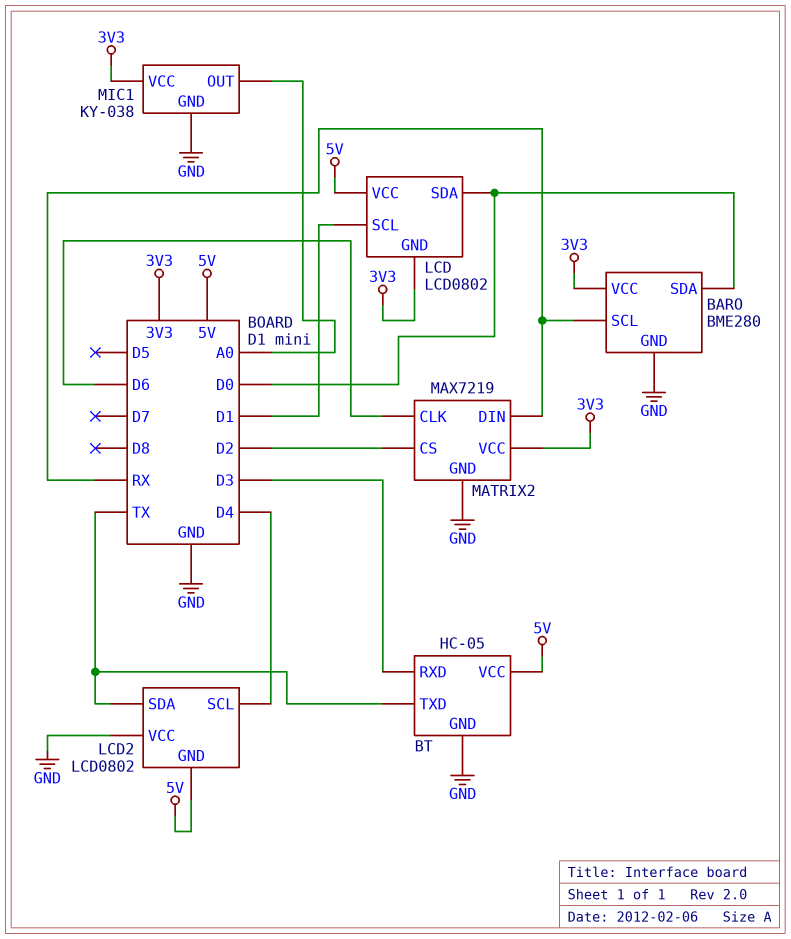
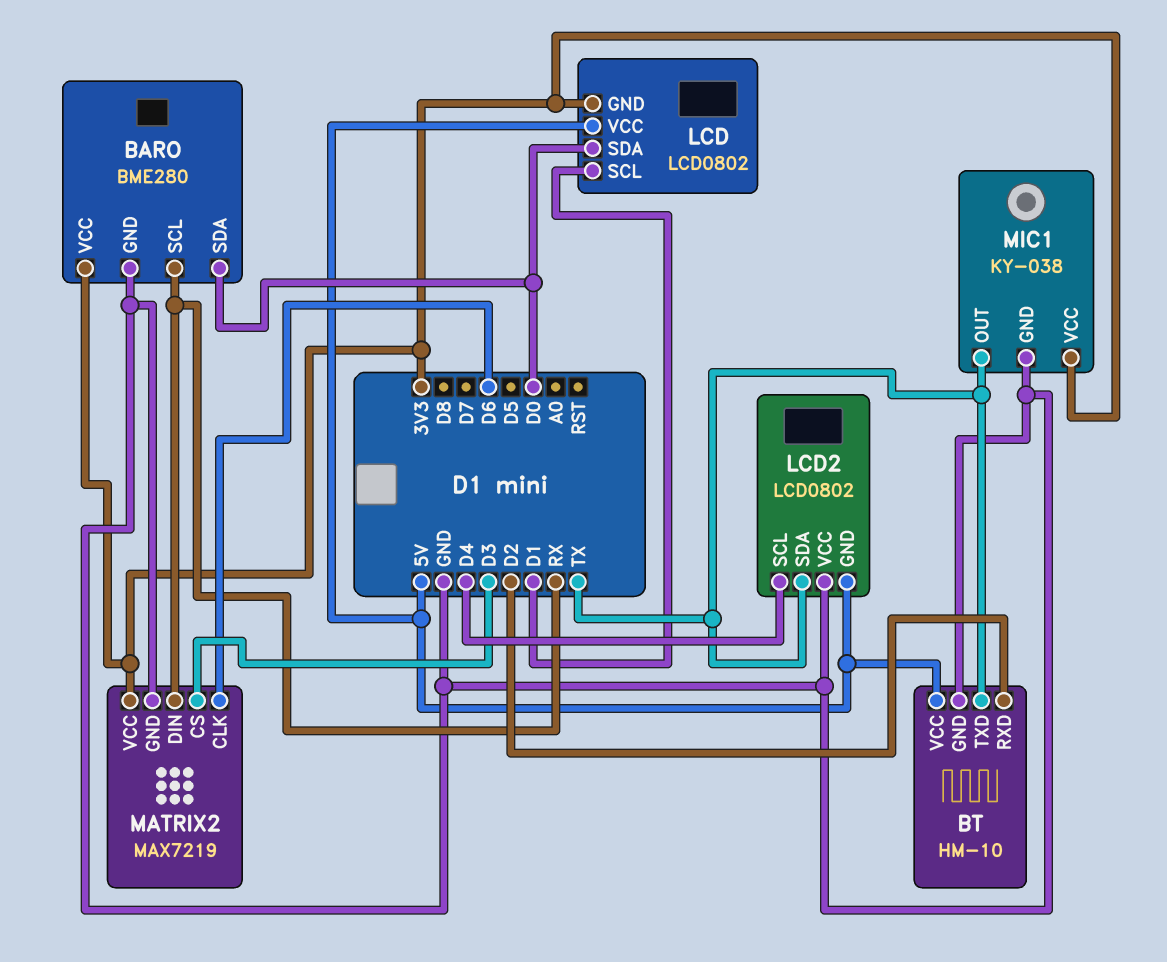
BT: HC-05 -> HM-10
BT pin RXD: D3 -> D2
MATRIX2 pin CS: D2 -> D3
MIC1 pin OUT: A0 -> TX

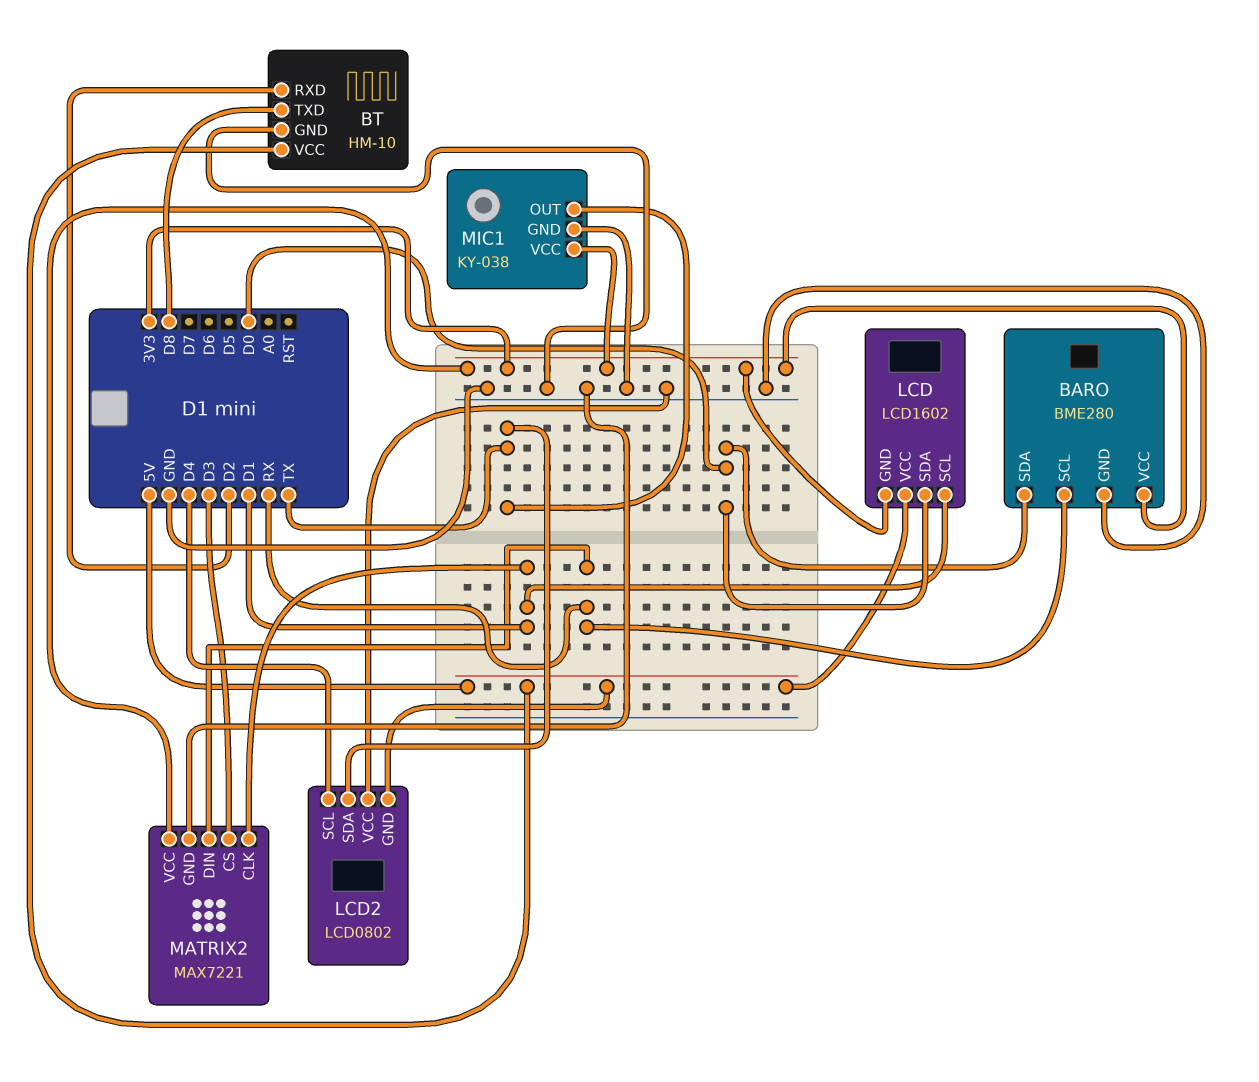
BT pin TXD: TX -> D8
LCD: LCD0802 -> LCD1602
MATRIX2: MAX7219 -> MAX7221
MATRIX2 pin CLK: D6 -> D1

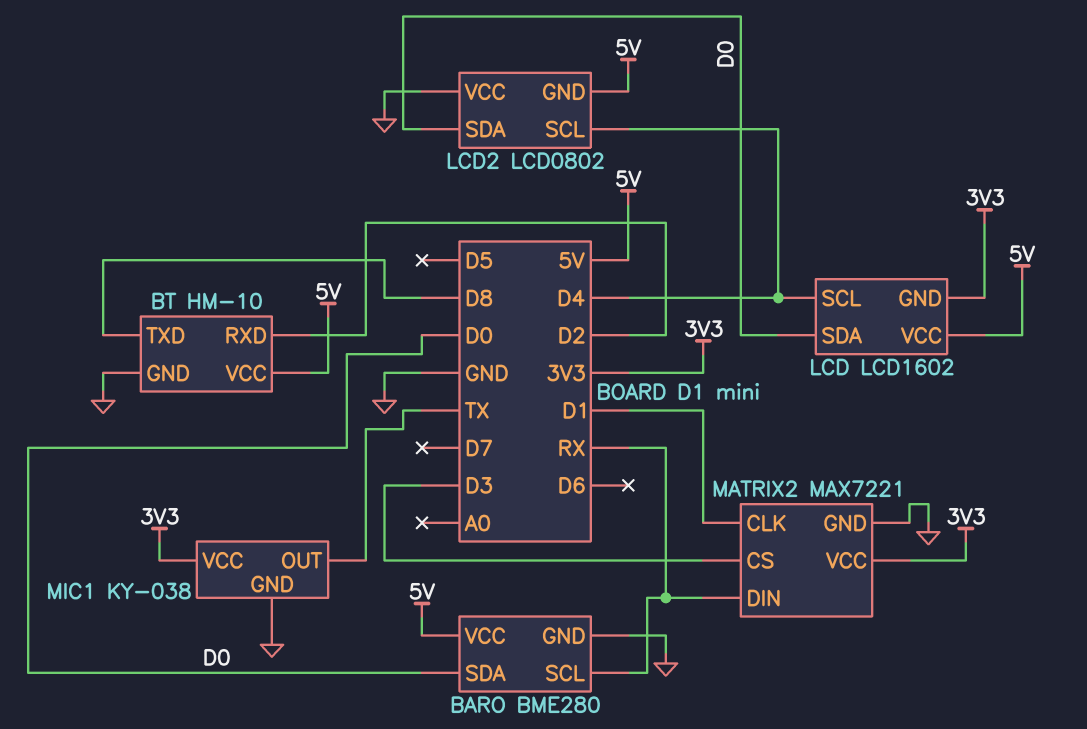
BARO pin VCC: 3V3 -> 5V
LCD pin SCL: D1 -> D4
LCD2 pin SDA: TX -> D0

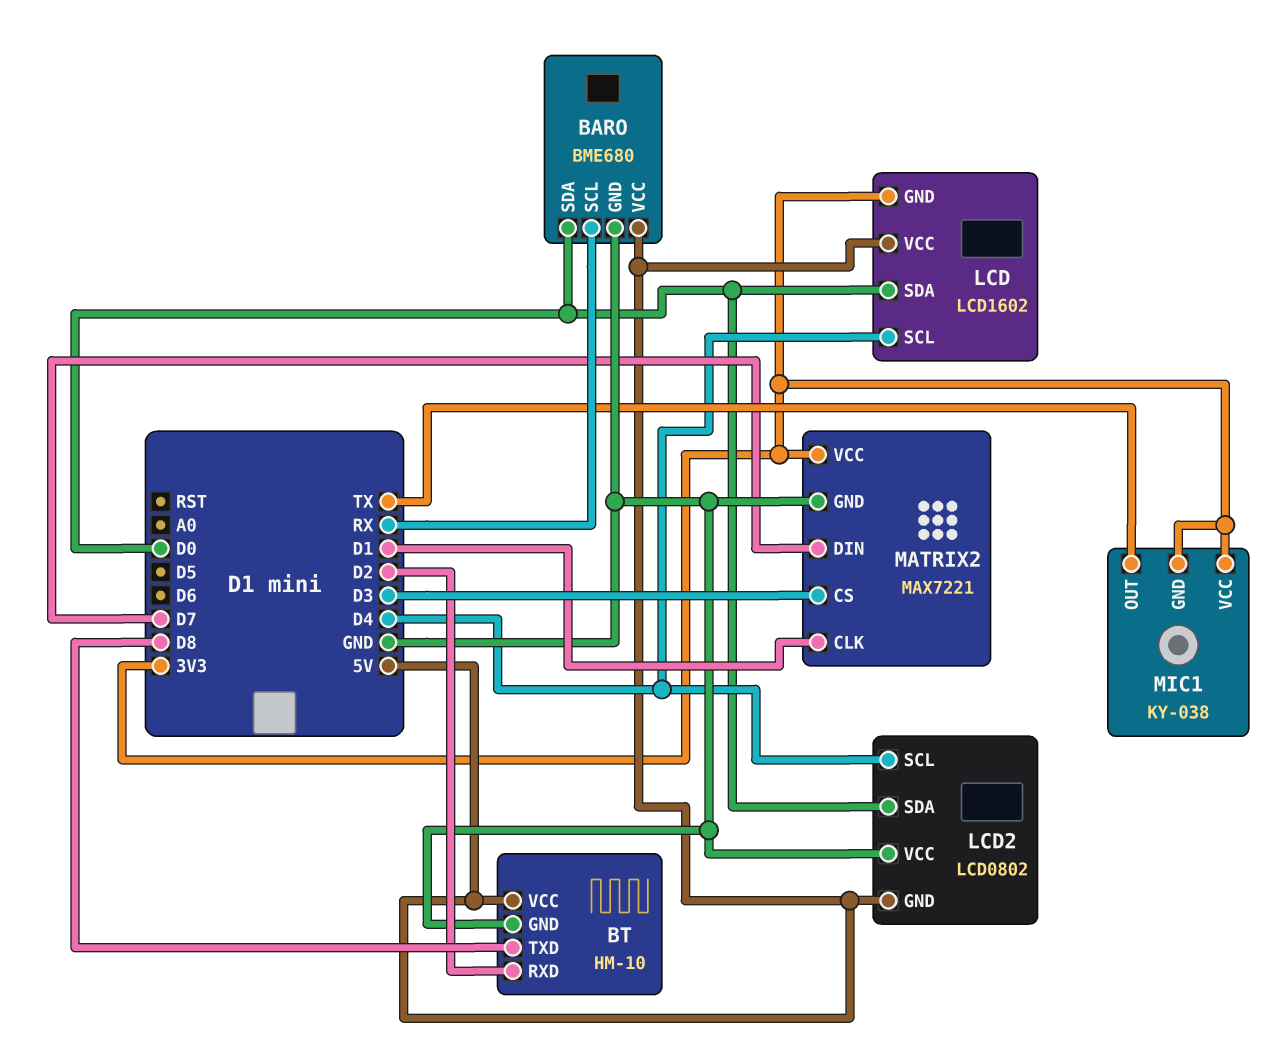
BARO: BME280 -> BME680
MATRIX2 pin DIN: RX -> D7
MIC1 pin GND: GND -> 3V3

